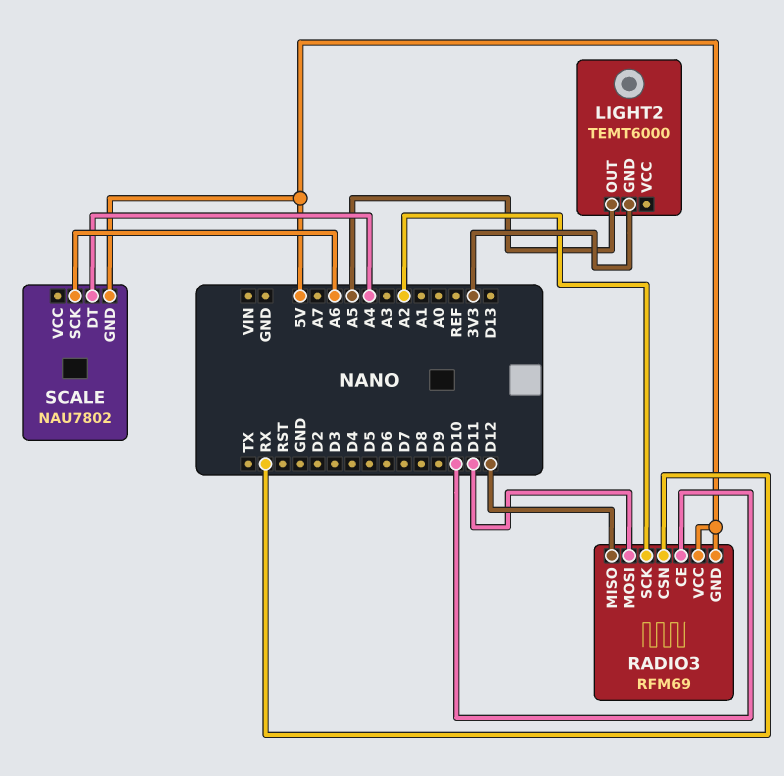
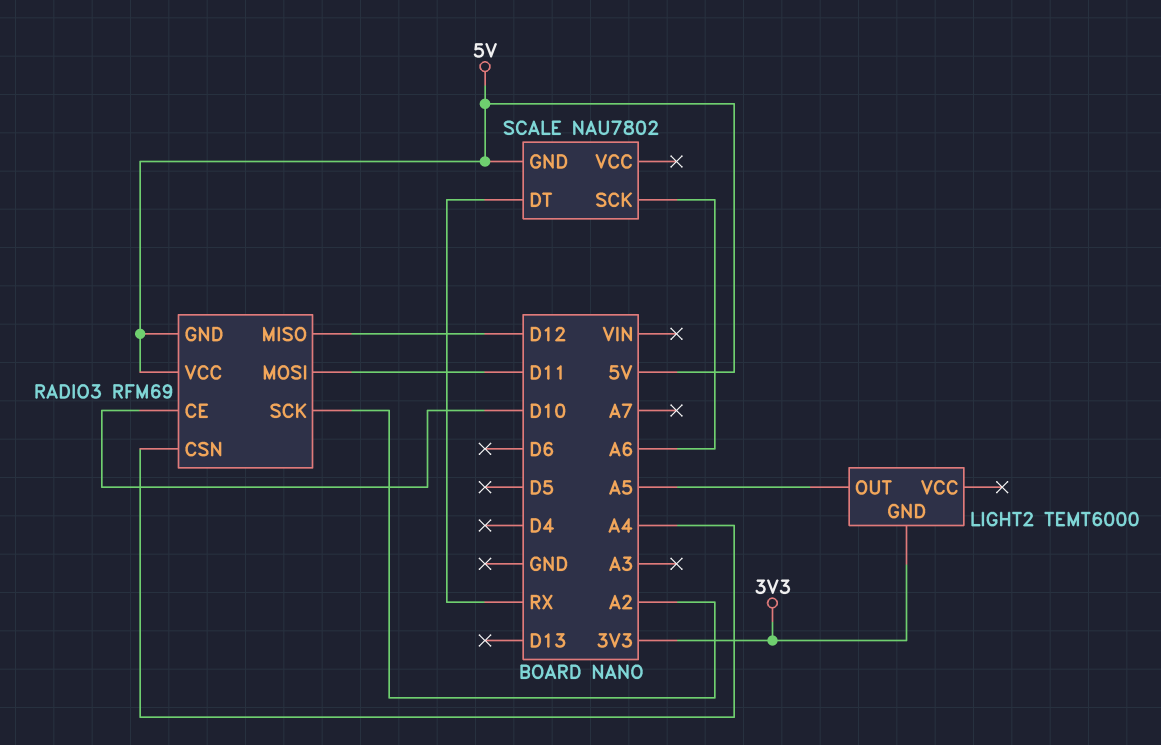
RADIO3 pin CSN: RX -> A4
SCALE pin DT: A4 -> RX

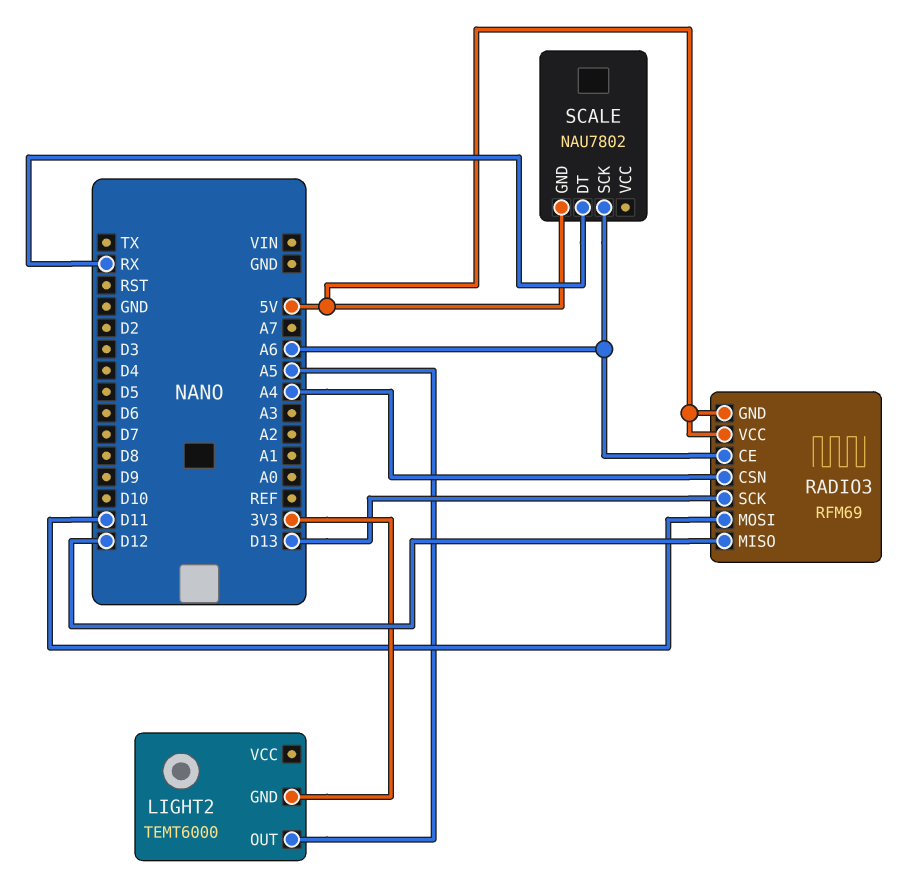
RADIO3 pin CE: D10 -> A6
RADIO3 pin SCK: A2 -> D13

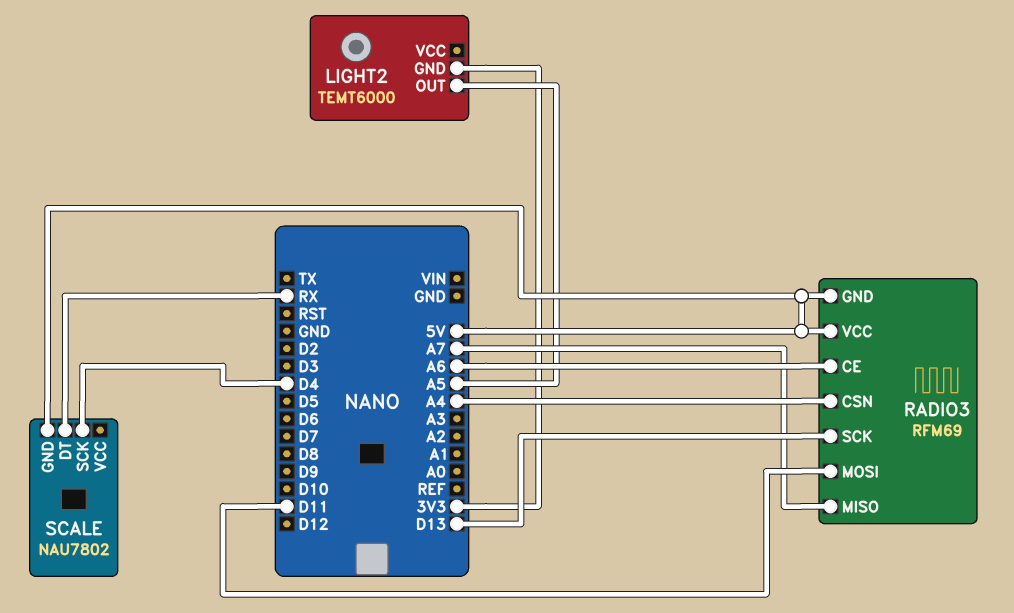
RADIO3 pin MISO: D12 -> A7
SCALE pin SCK: A6 -> D4

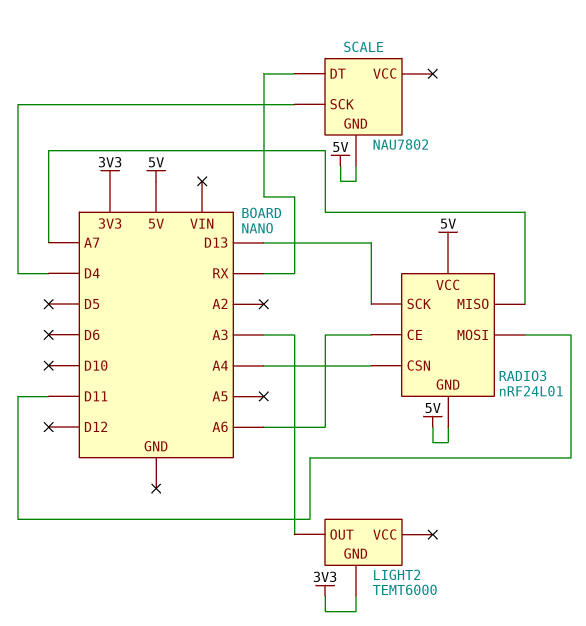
LIGHT2 pin OUT: A5 -> A3
RADIO3: RFM69 -> nRF24L01

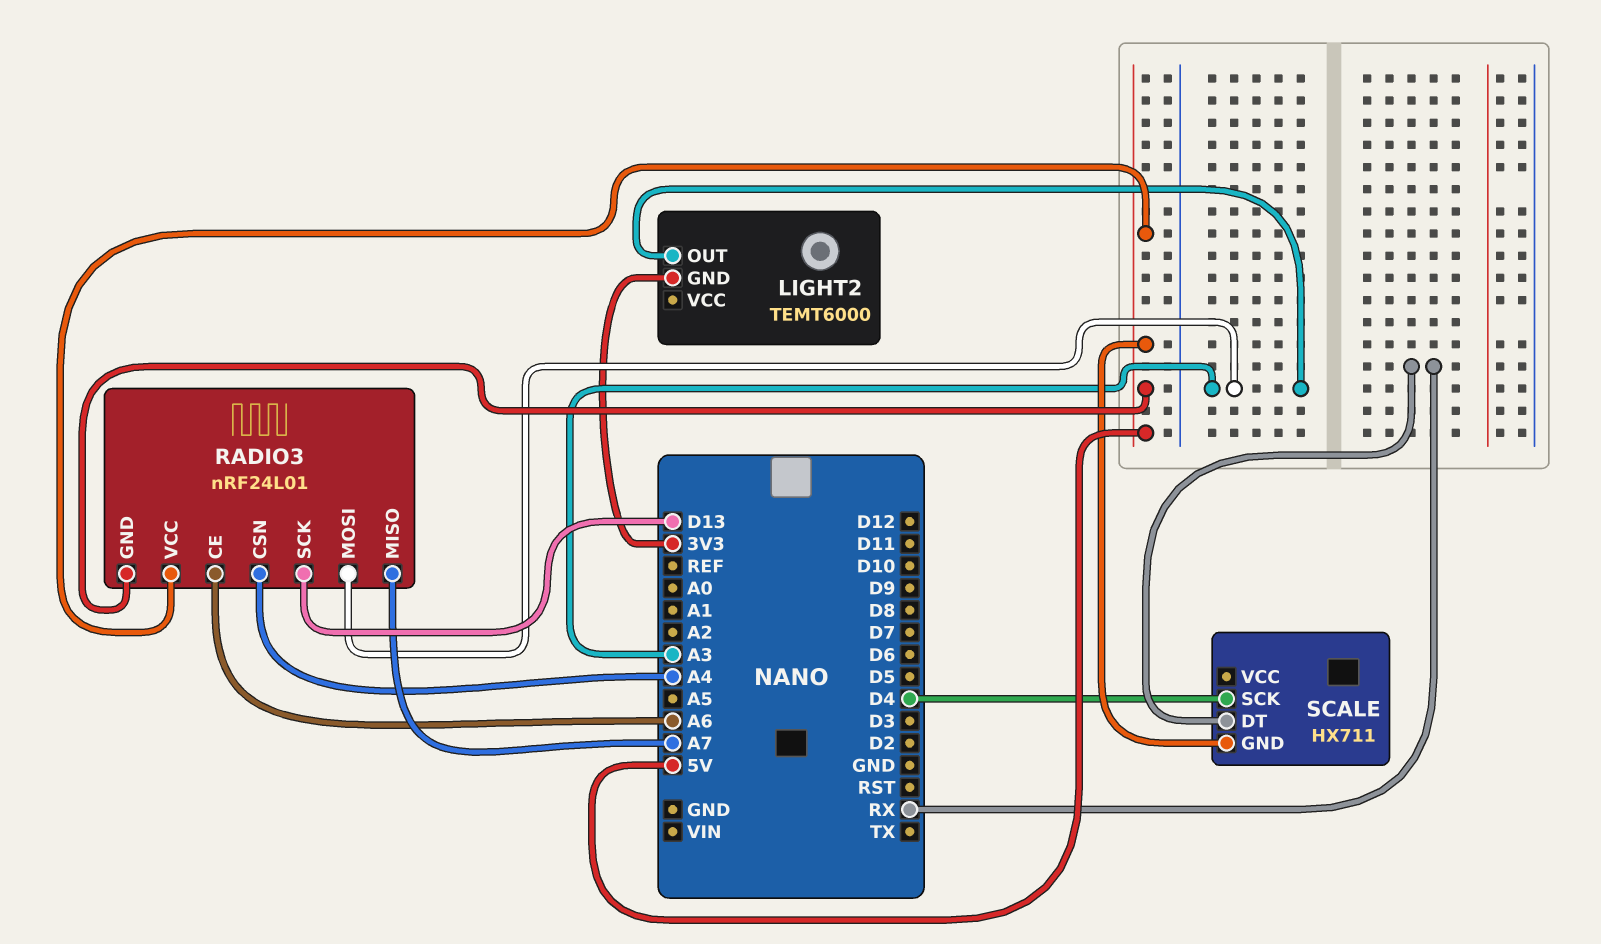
RADIO3 pin MOSI: D11 -> A3
SCALE: NAU7802 -> HX711

